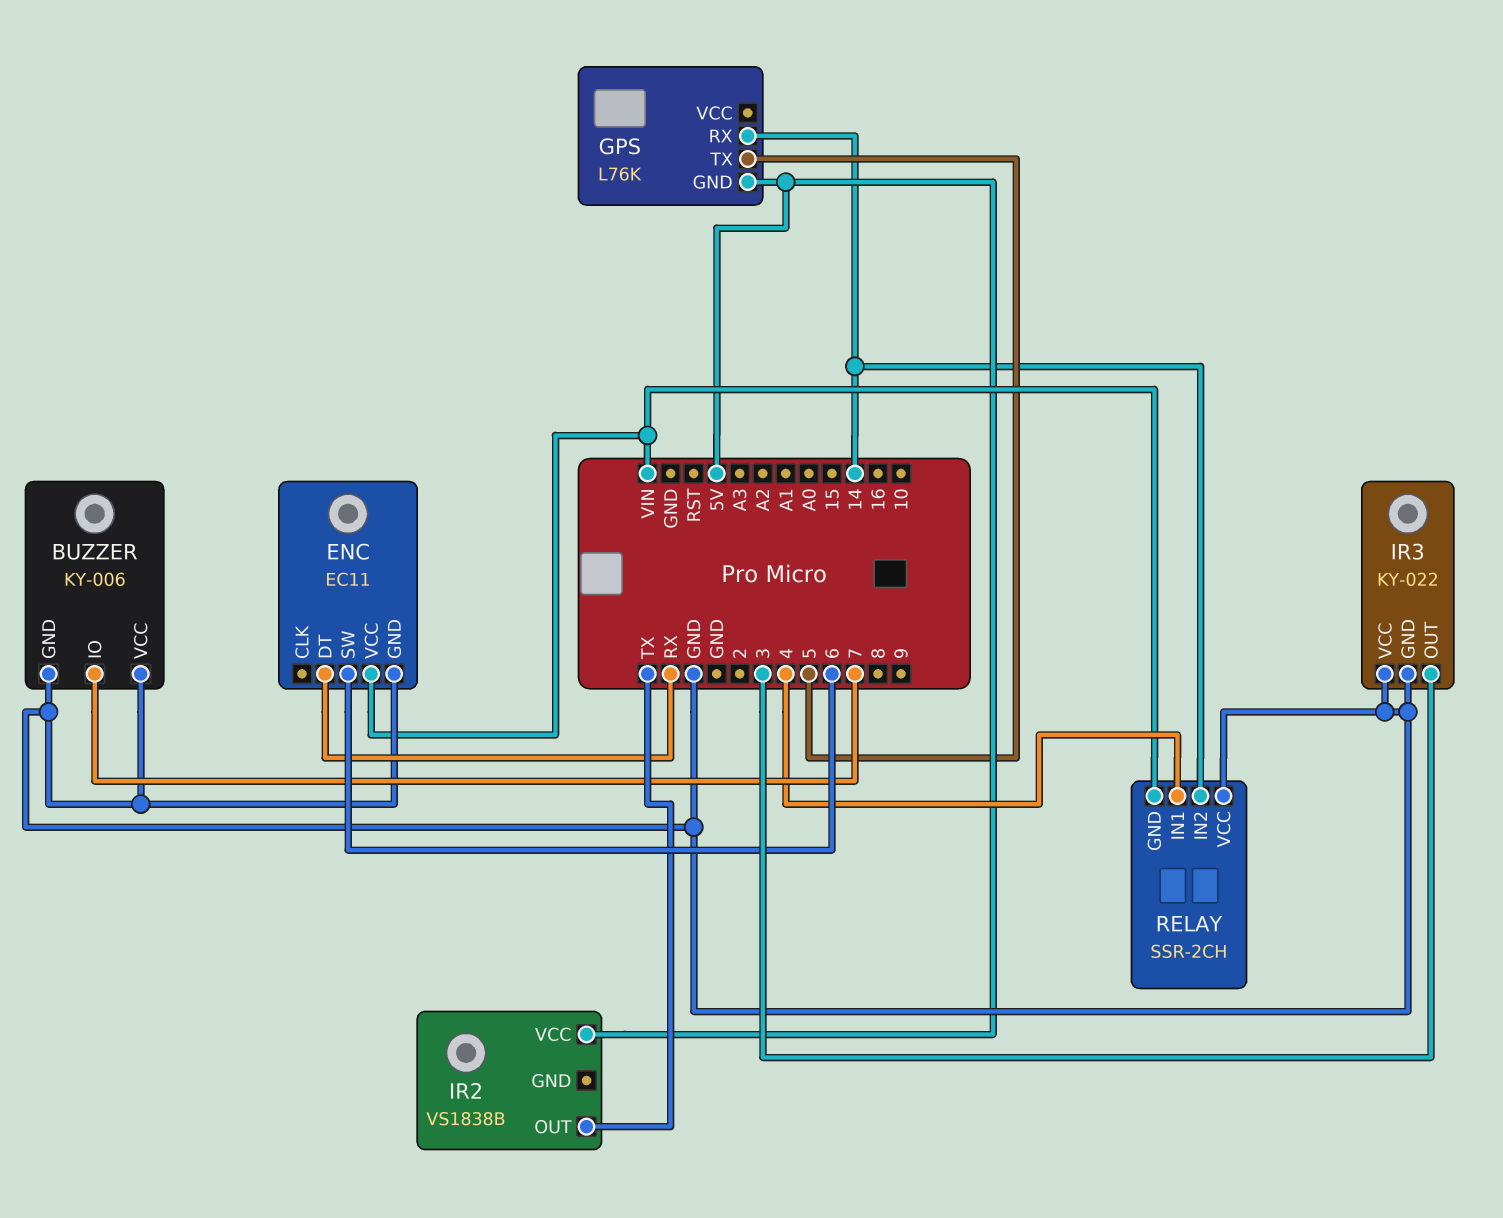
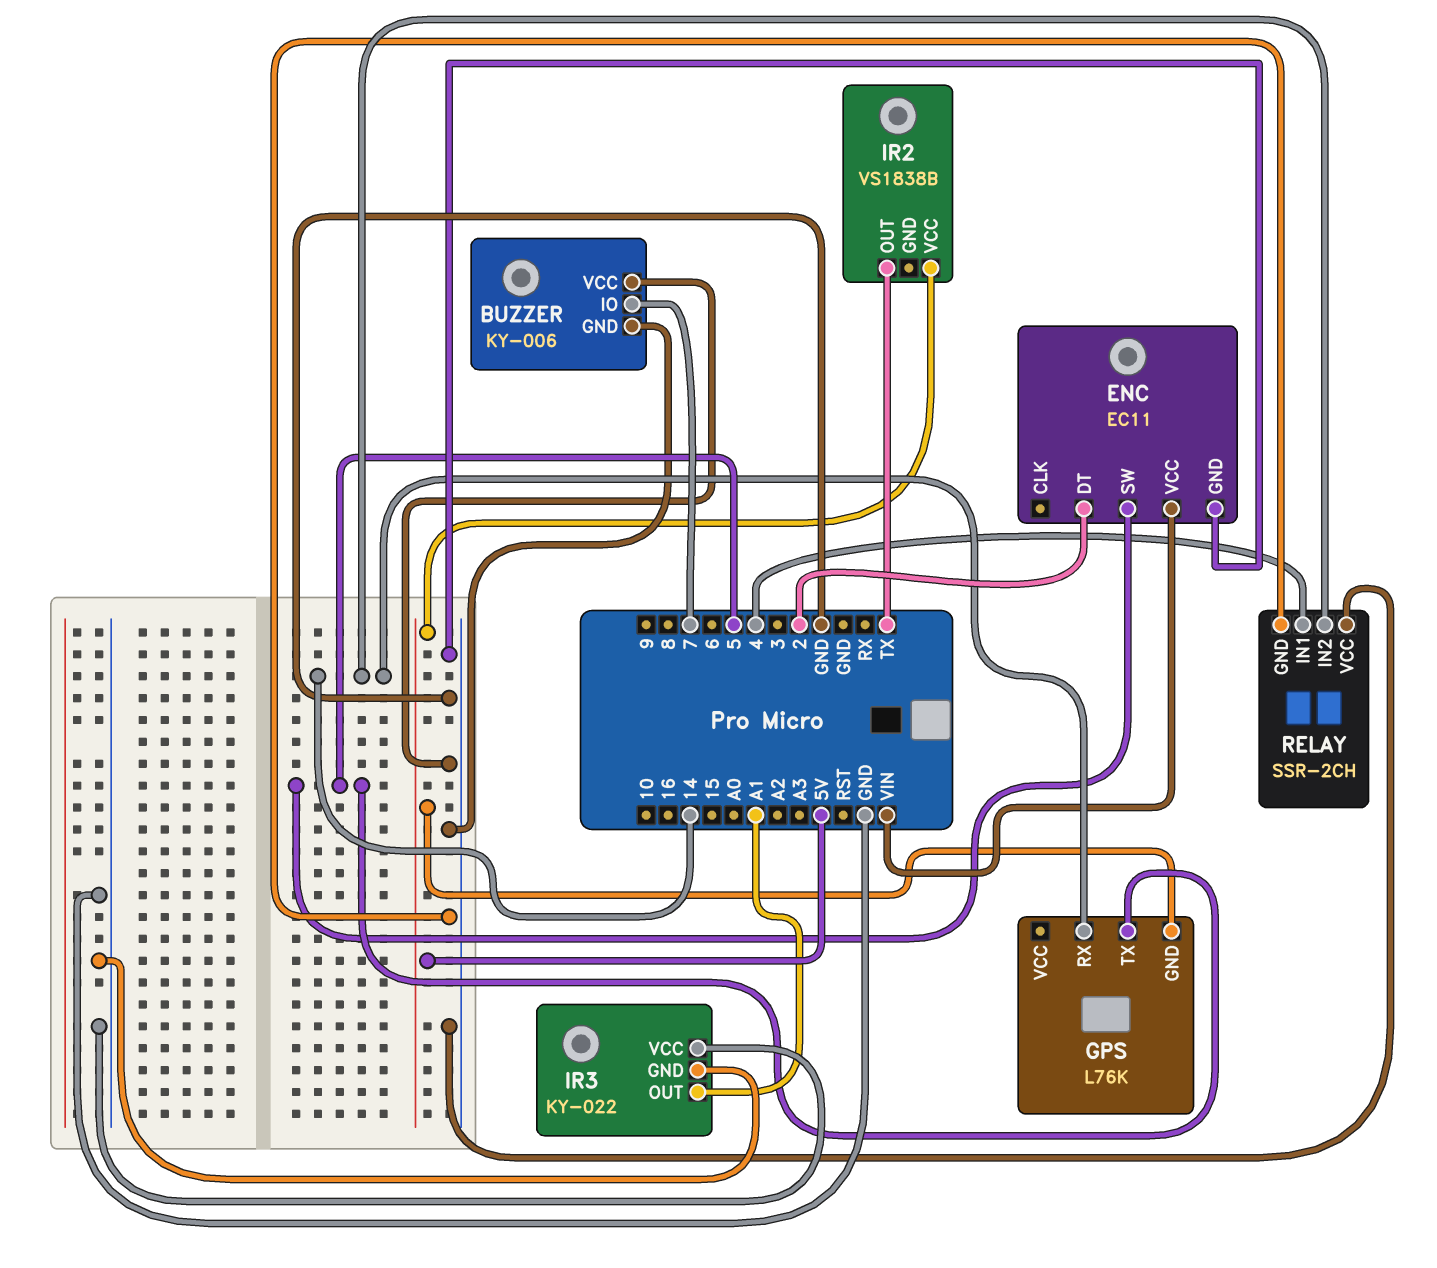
ENC pin DT: RX -> 2
ENC pin SW: 6 -> 5
IR3 pin OUT: 3 -> A1
RELAY pin GND: VIN -> GND

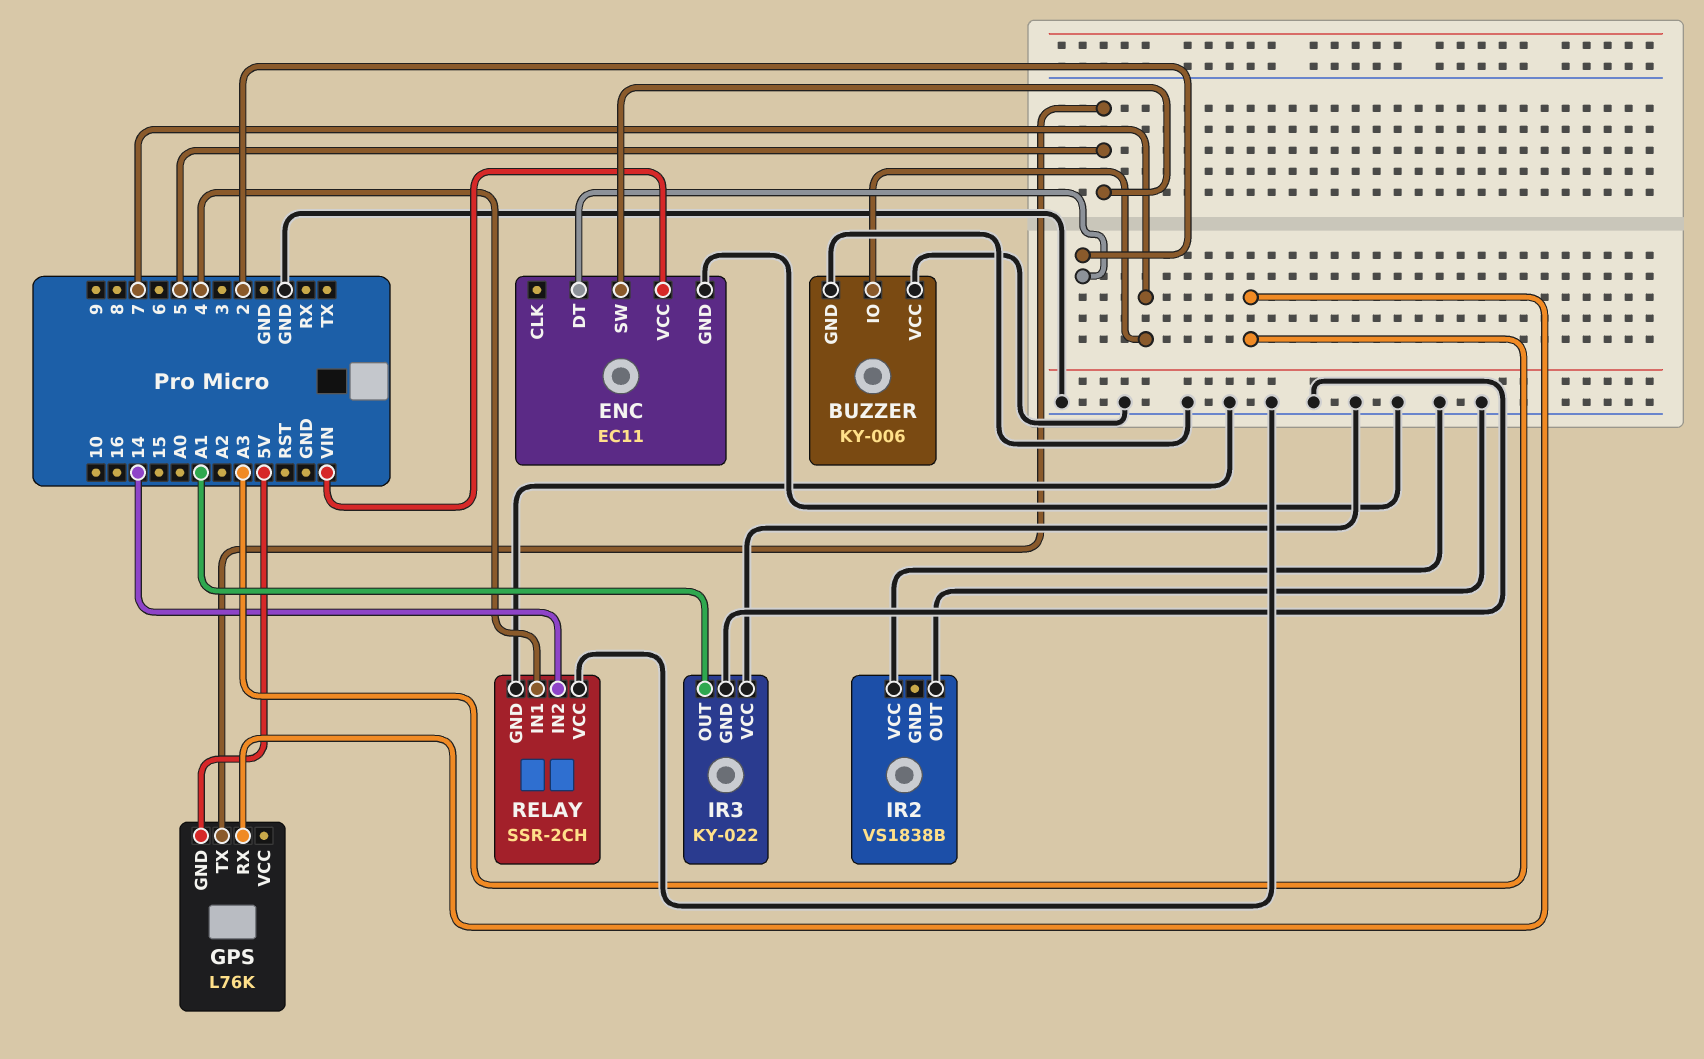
GPS pin RX: 14 -> A3
IR2 pin OUT: TX -> GND
IR2 pin VCC: 5V -> GND

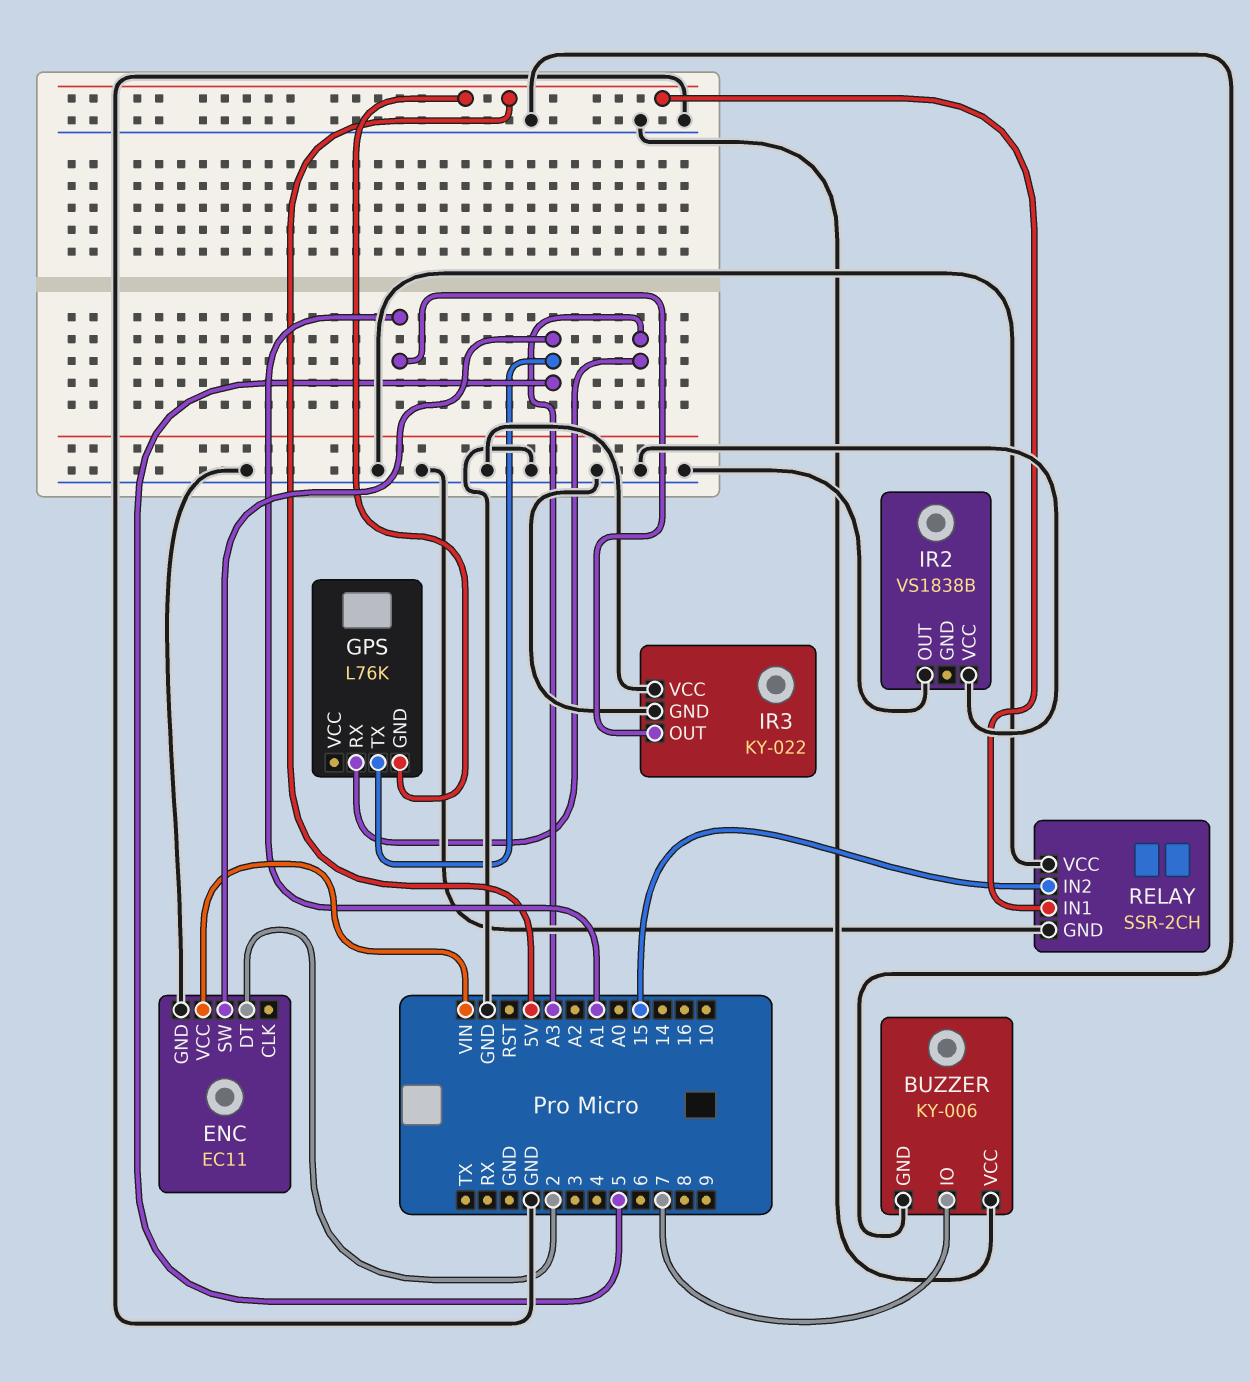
RELAY pin IN1: 4 -> 5V
RELAY pin IN2: 14 -> 15

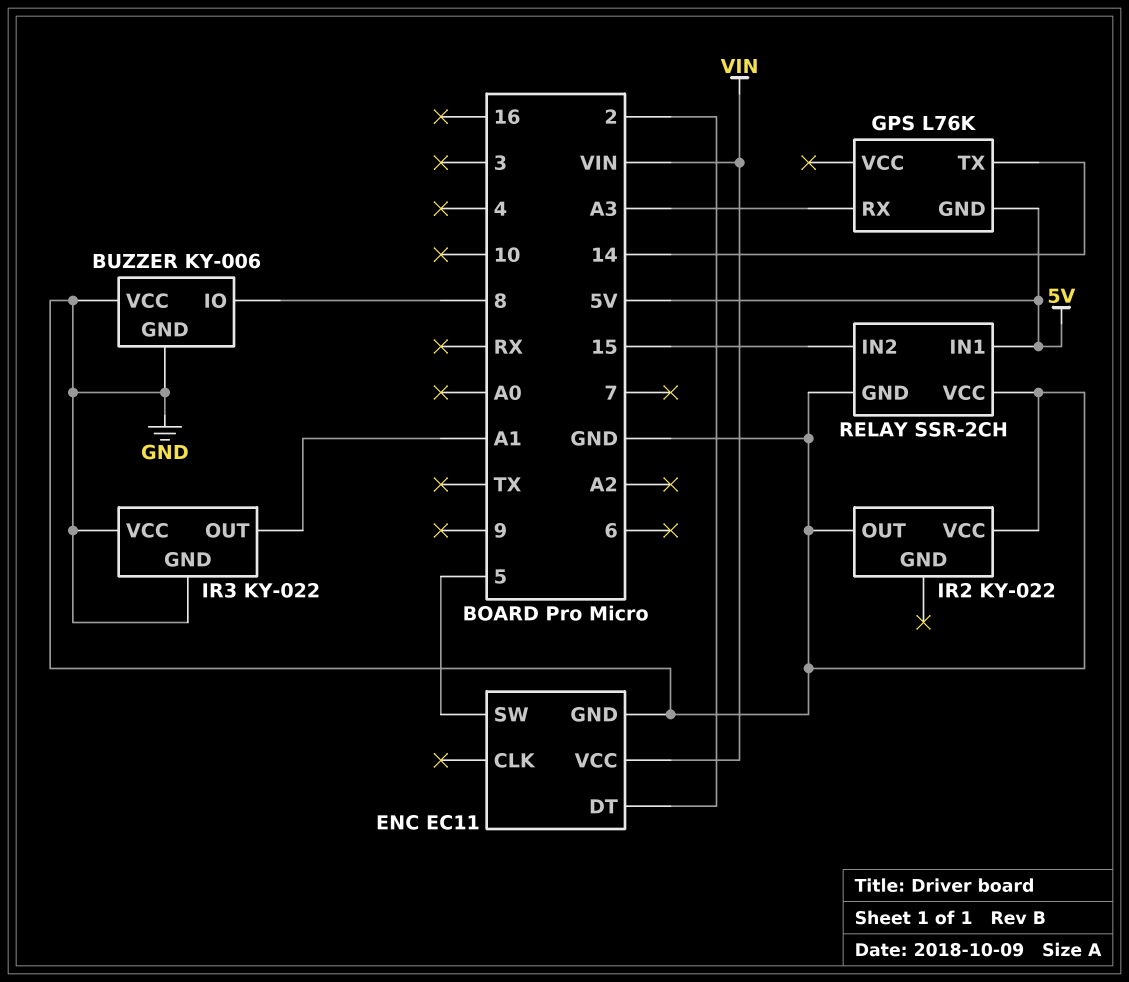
BUZZER pin IO: 7 -> 8
GPS pin TX: 5 -> 14
IR2: VS1838B -> KY-022

